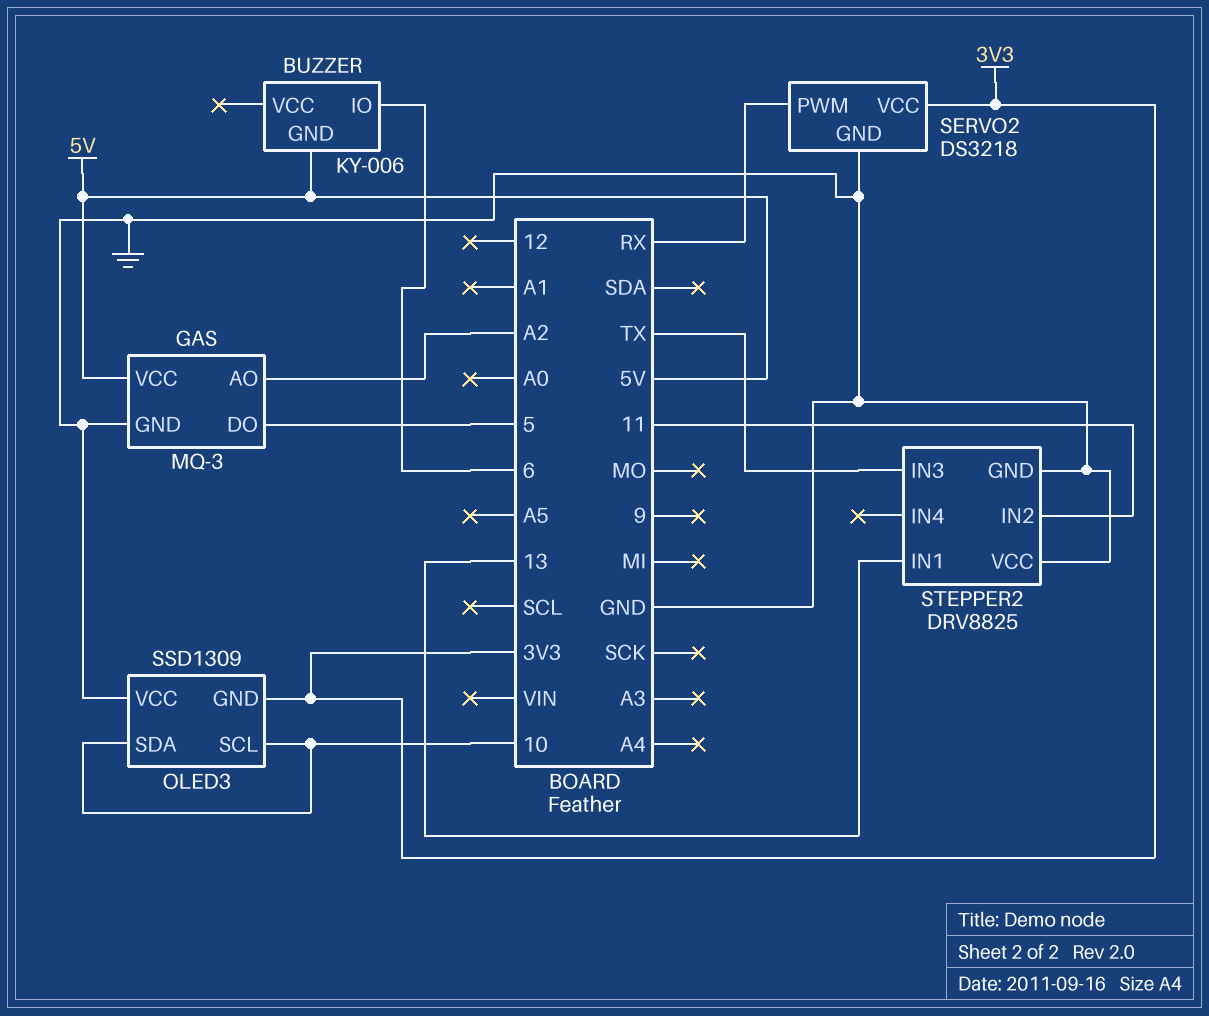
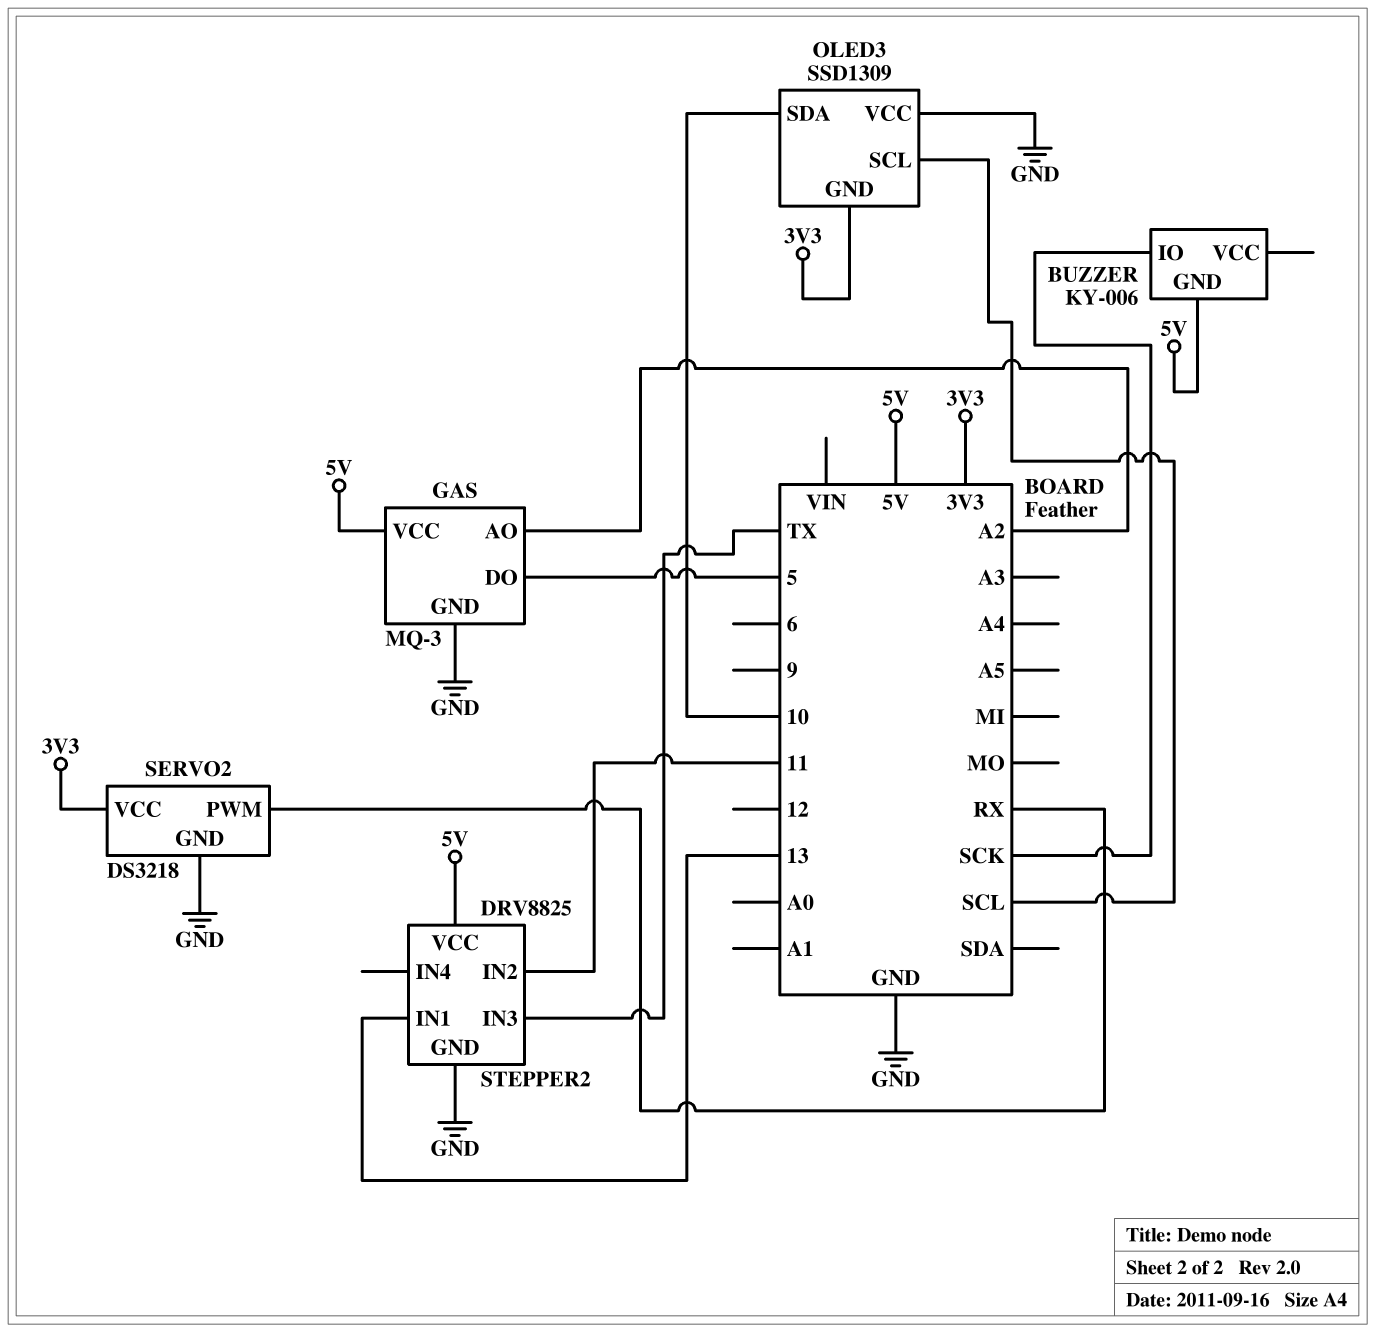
BUZZER pin IO: 6 -> SCK
OLED3 pin SCL: 10 -> SCL
STEPPER2 pin VCC: GND -> 5V

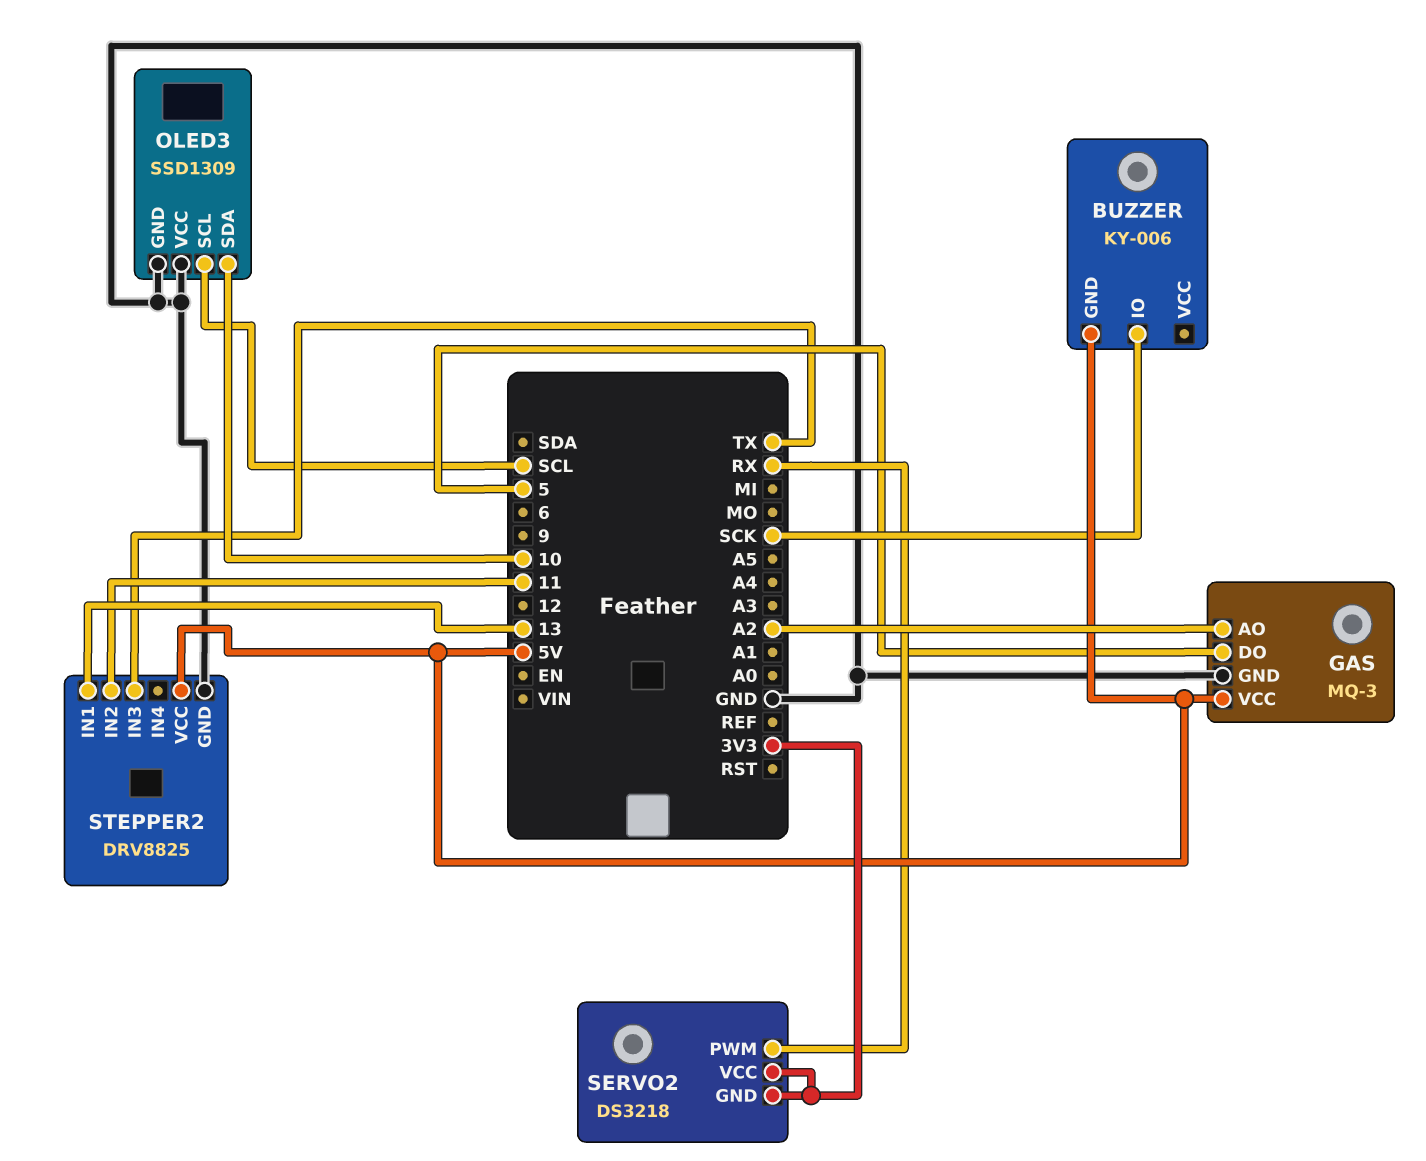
OLED3 pin GND: 3V3 -> GND
SERVO2 pin GND: GND -> 3V3

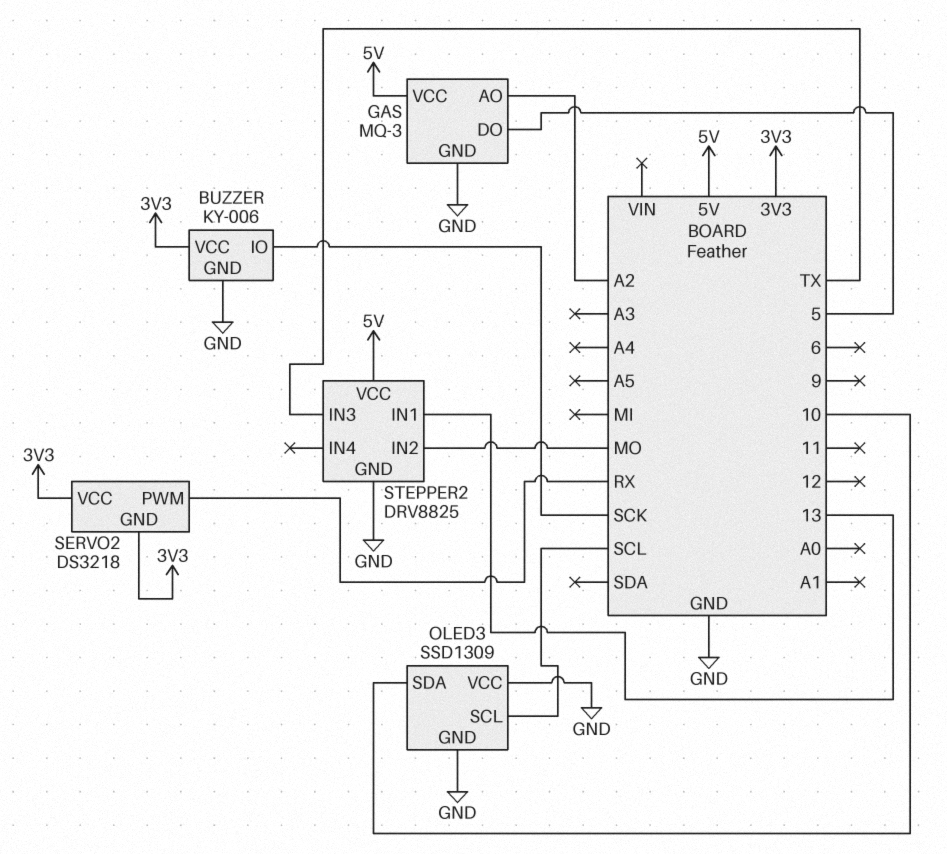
BUZZER pin GND: 5V -> GND
BUZZER pin VCC: none -> 3V3
STEPPER2 pin IN2: 11 -> MO

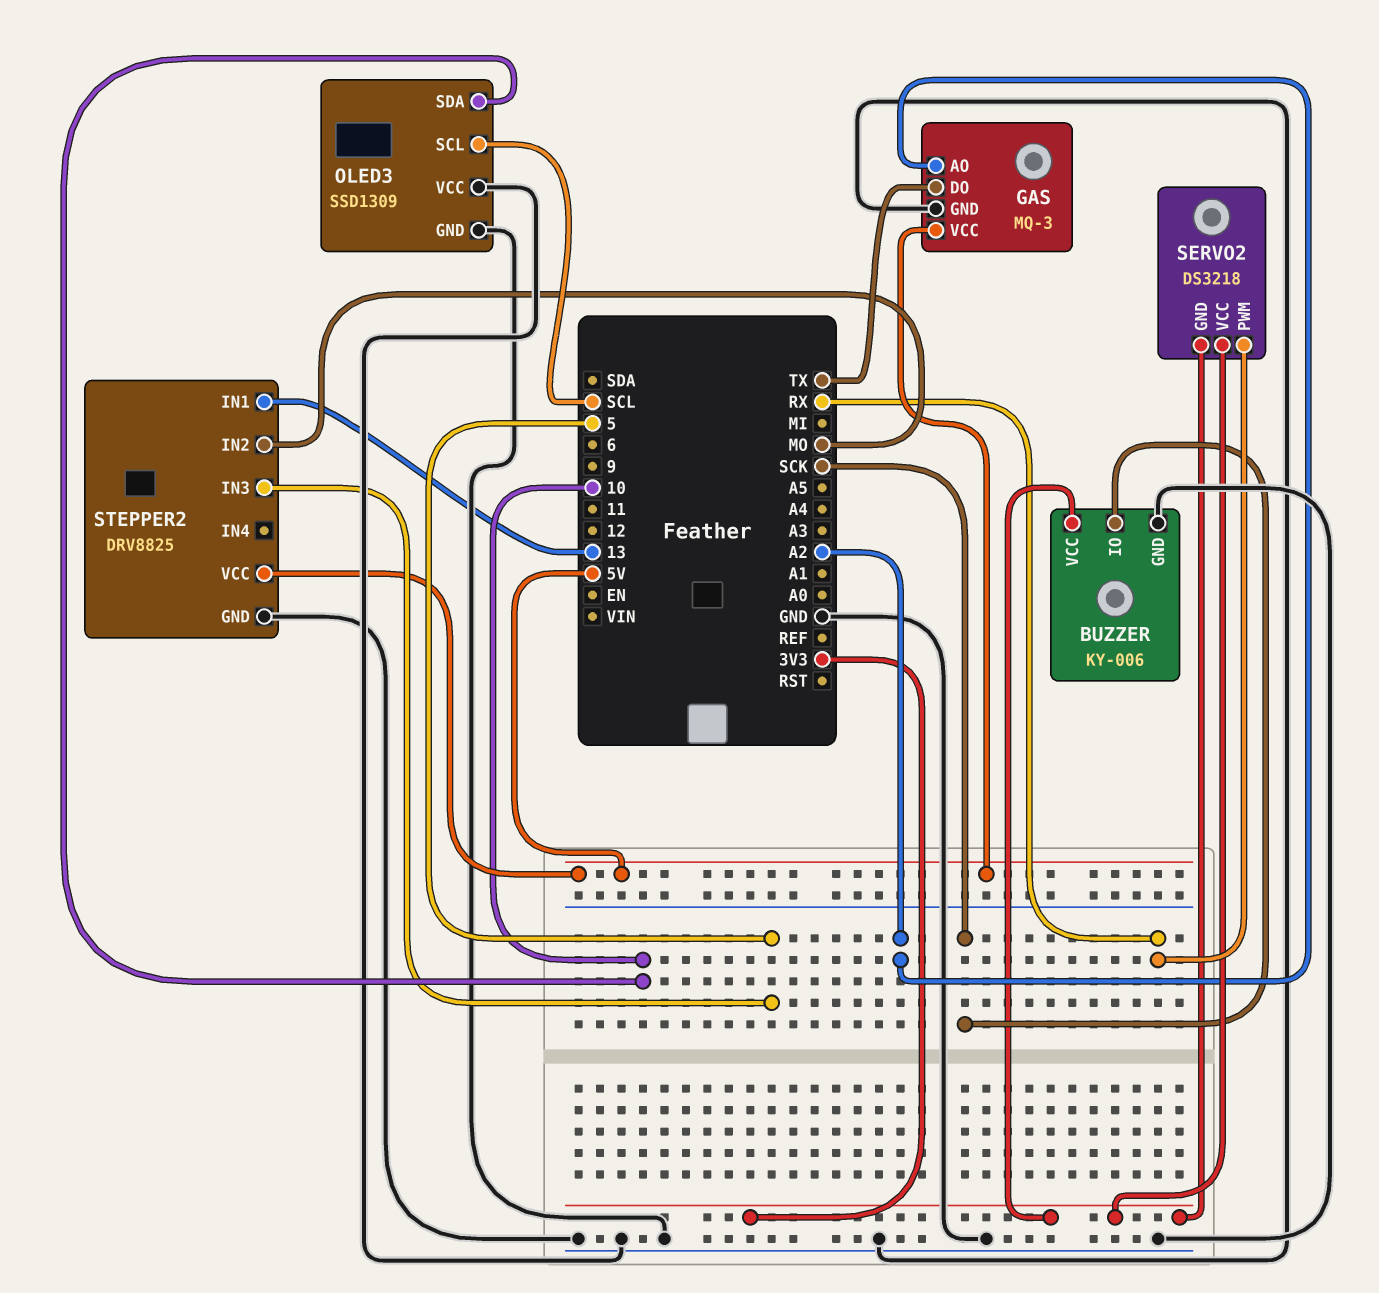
GAS pin DO: 5 -> TX
STEPPER2 pin IN3: TX -> 5

